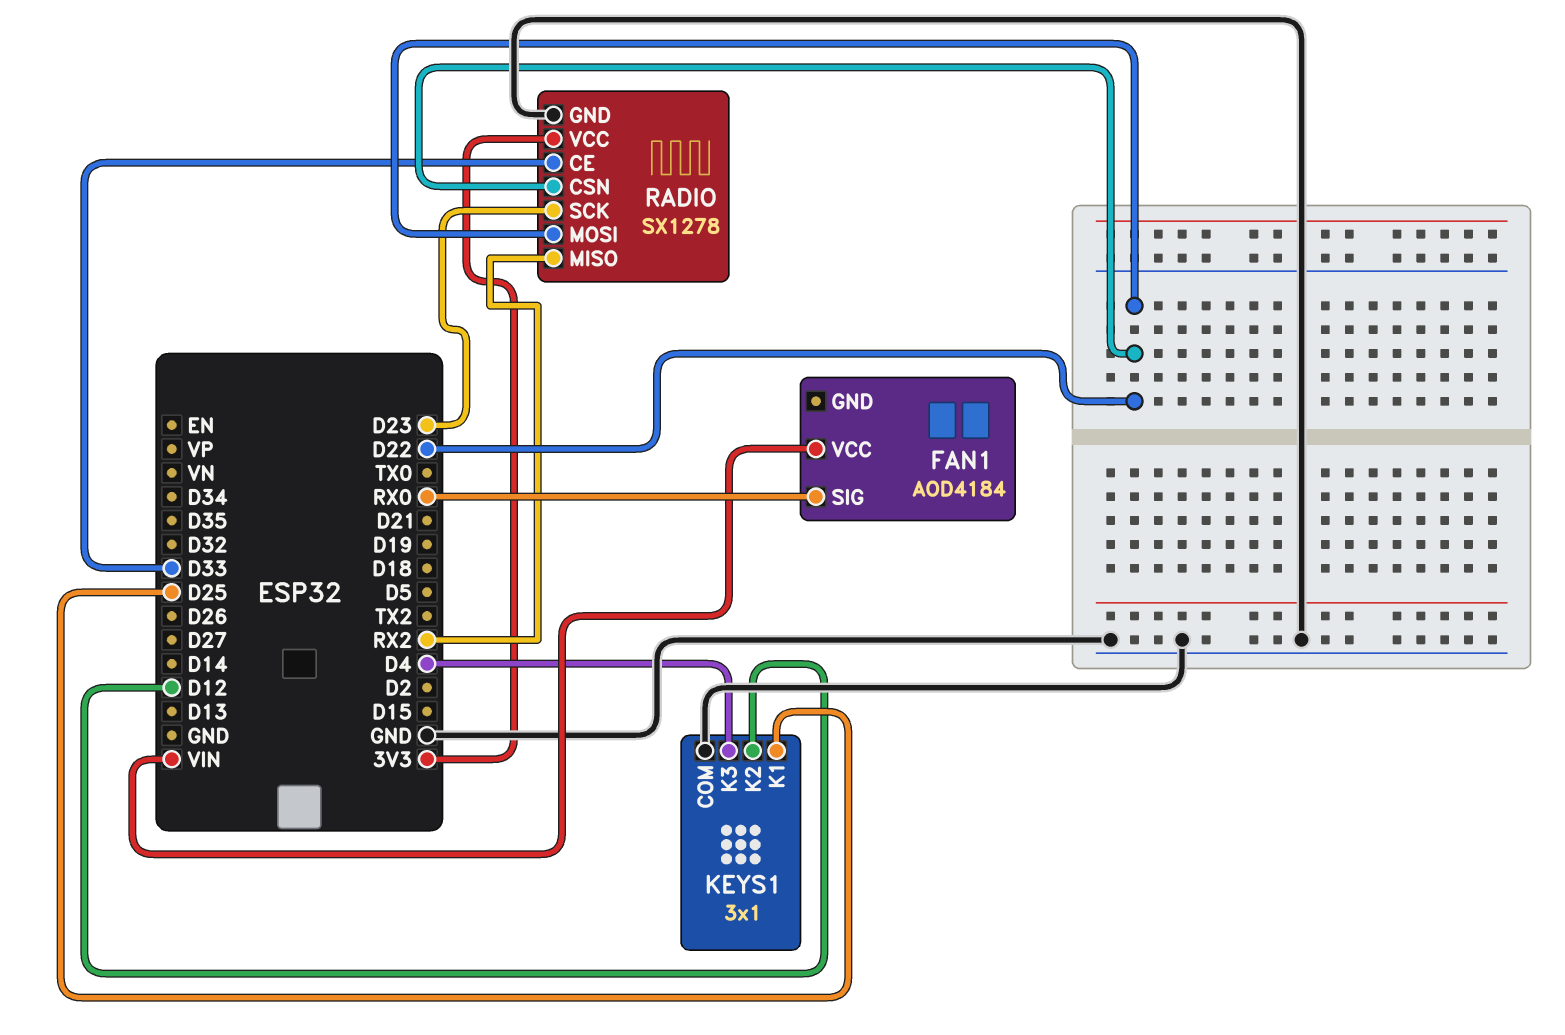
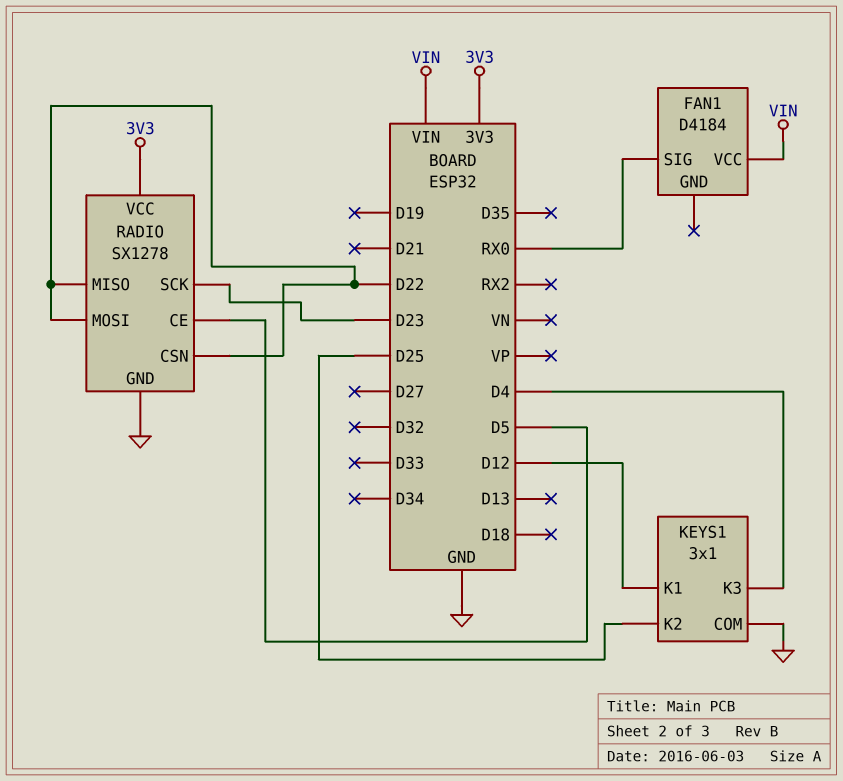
FAN1: AOD4184 -> D4184
KEYS1 pin K1: D25 -> D12
KEYS1 pin K2: D12 -> D25
RADIO pin CE: D33 -> D5
RADIO pin MISO: RX2 -> D22

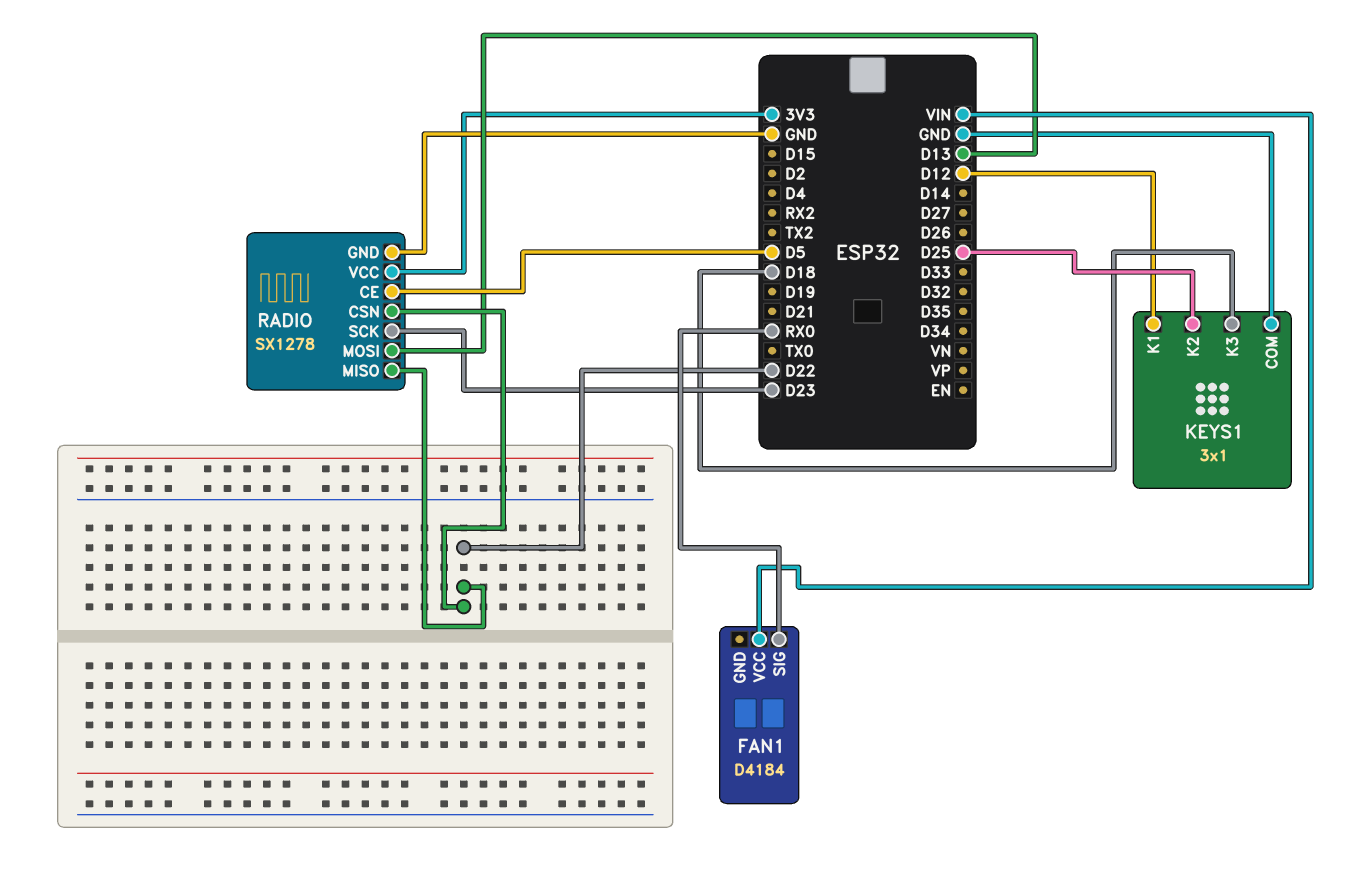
KEYS1 pin K3: D4 -> D18
RADIO pin MOSI: D22 -> D13

